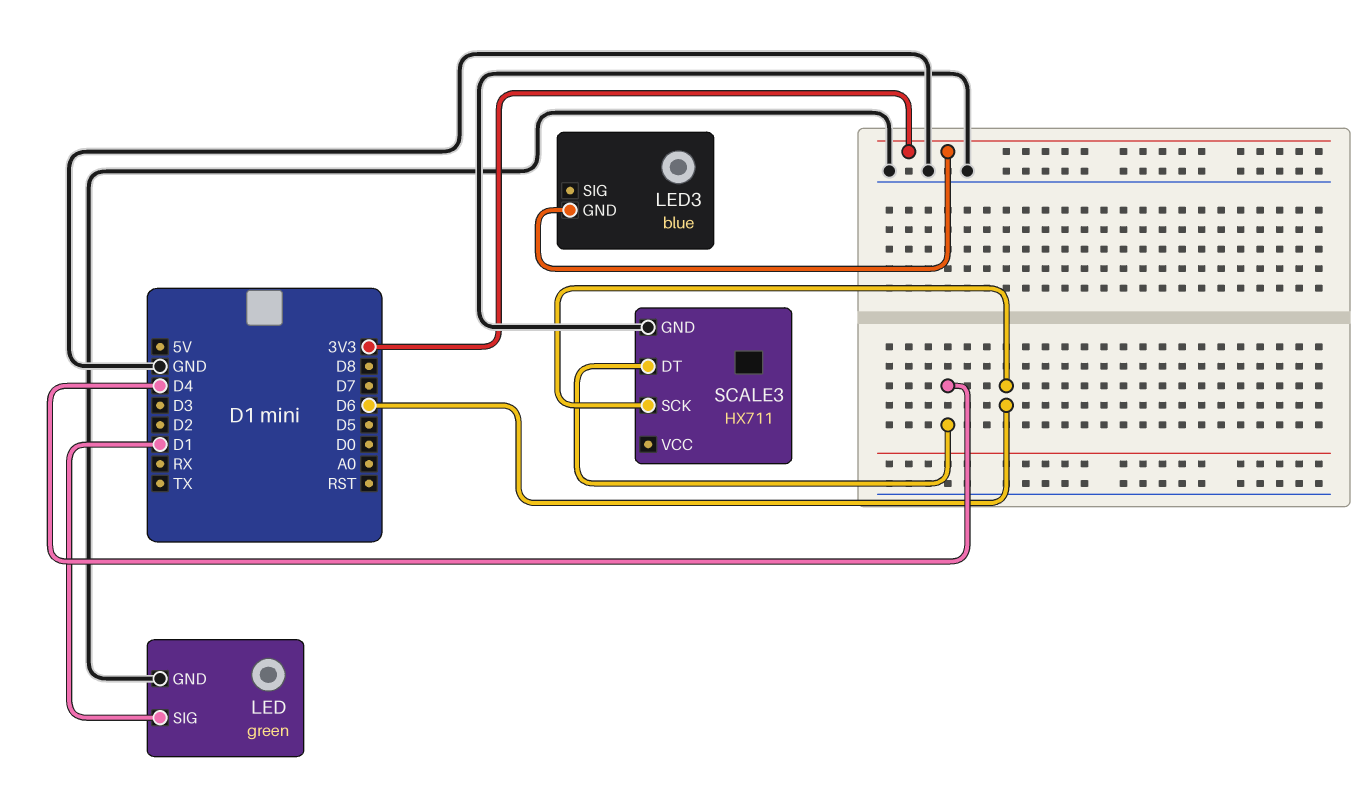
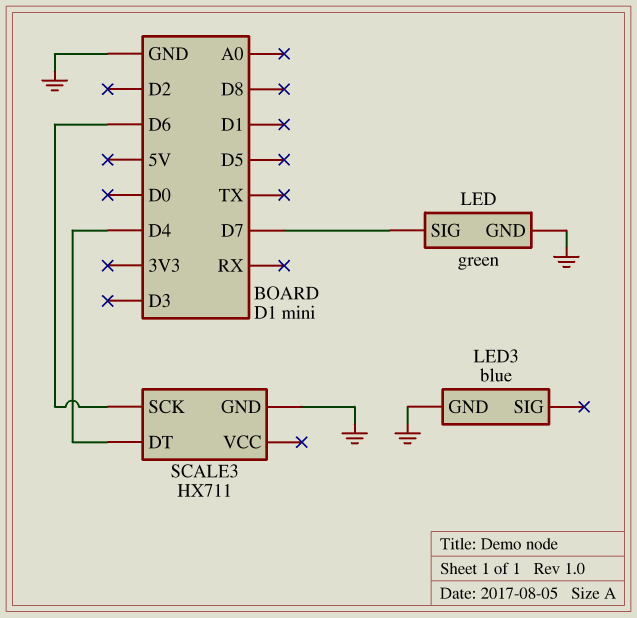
LED pin SIG: D1 -> D7
LED3 pin GND: 3V3 -> GND

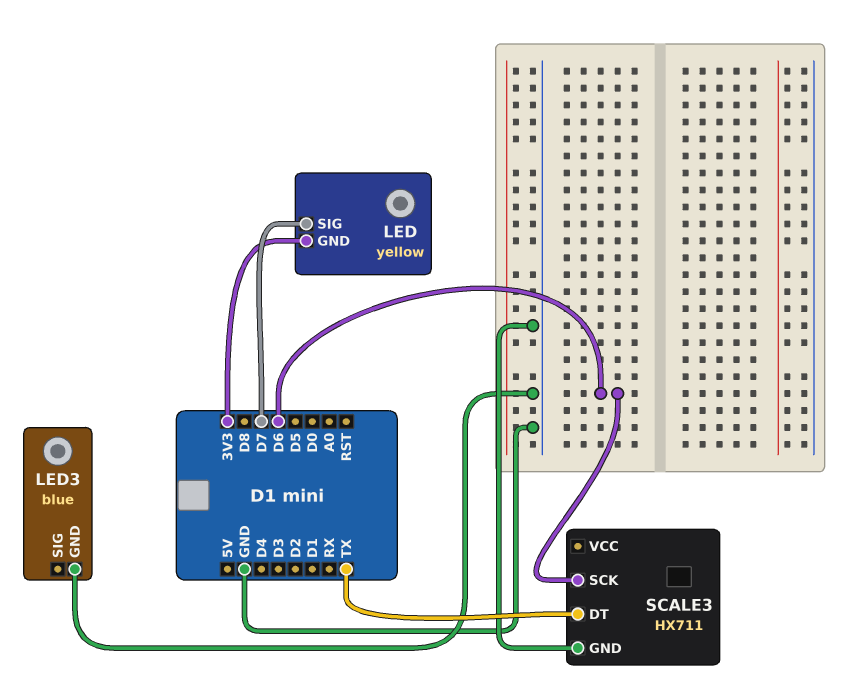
LED: green -> yellow
LED pin GND: GND -> 3V3
SCALE3 pin DT: D4 -> TX

